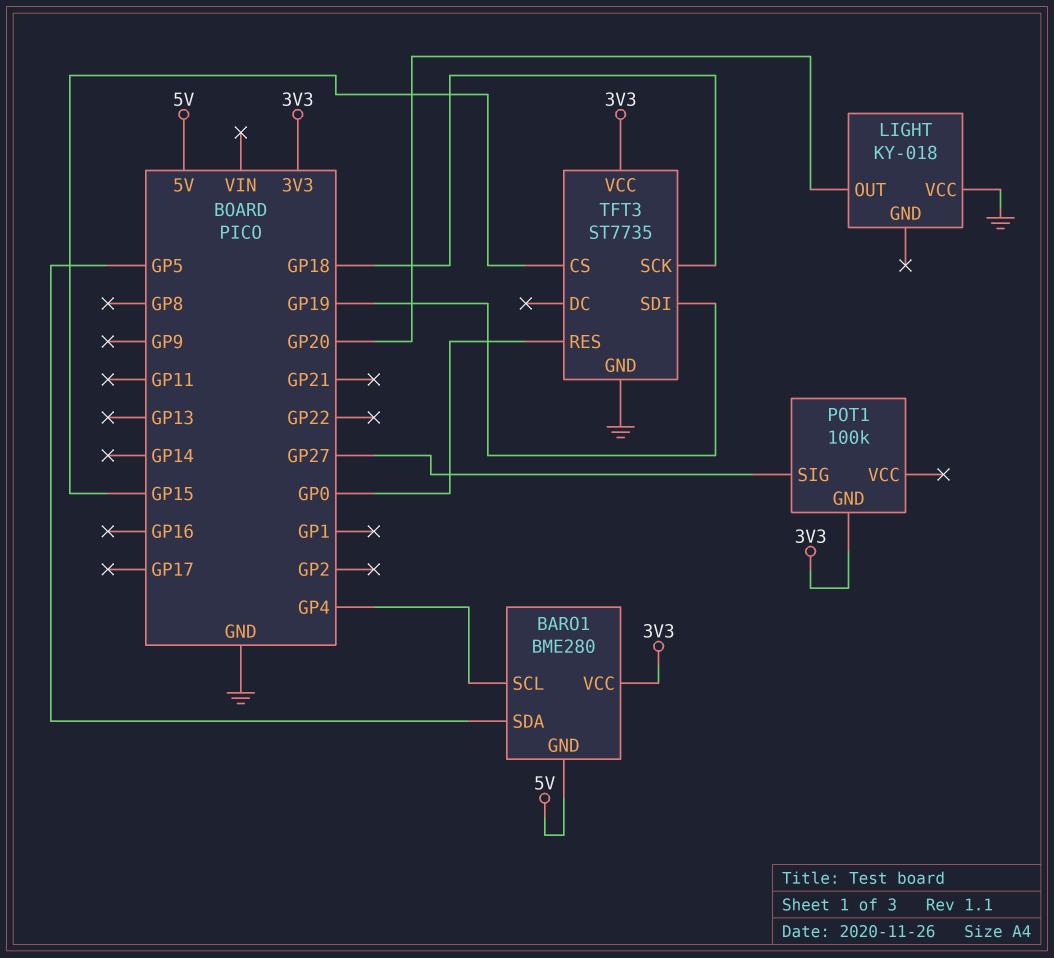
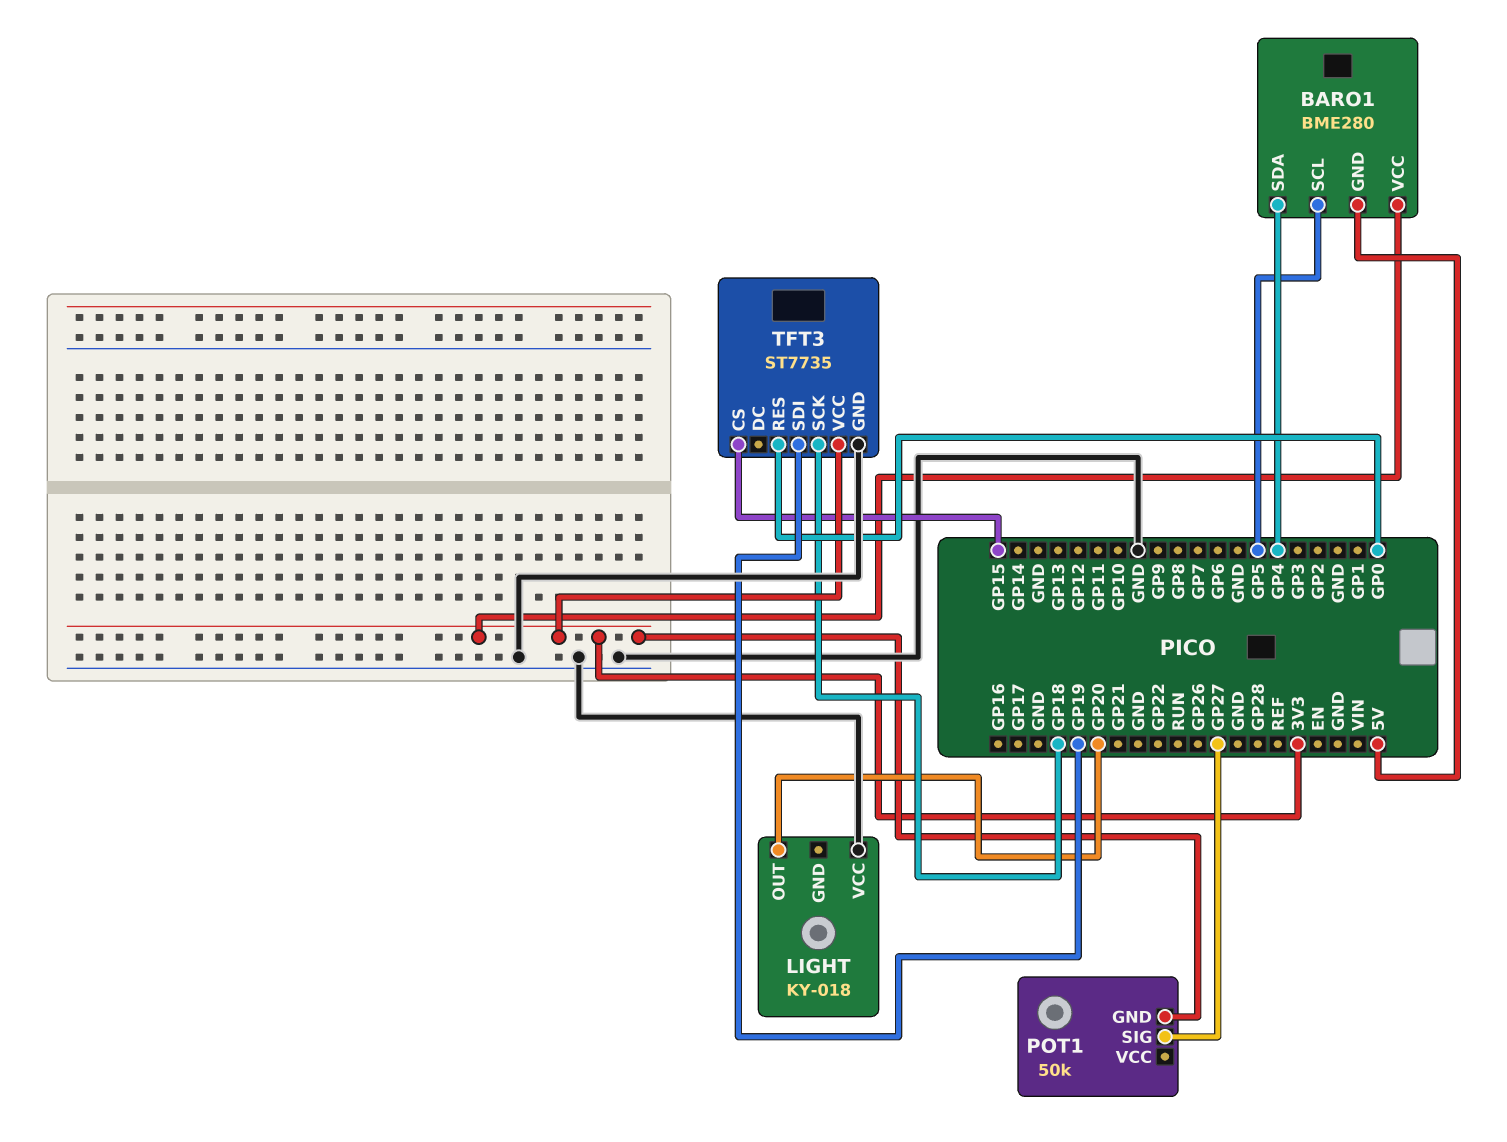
BARO1 pin SCL: GP4 -> GP5
BARO1 pin SDA: GP5 -> GP4
POT1: 100k -> 50k

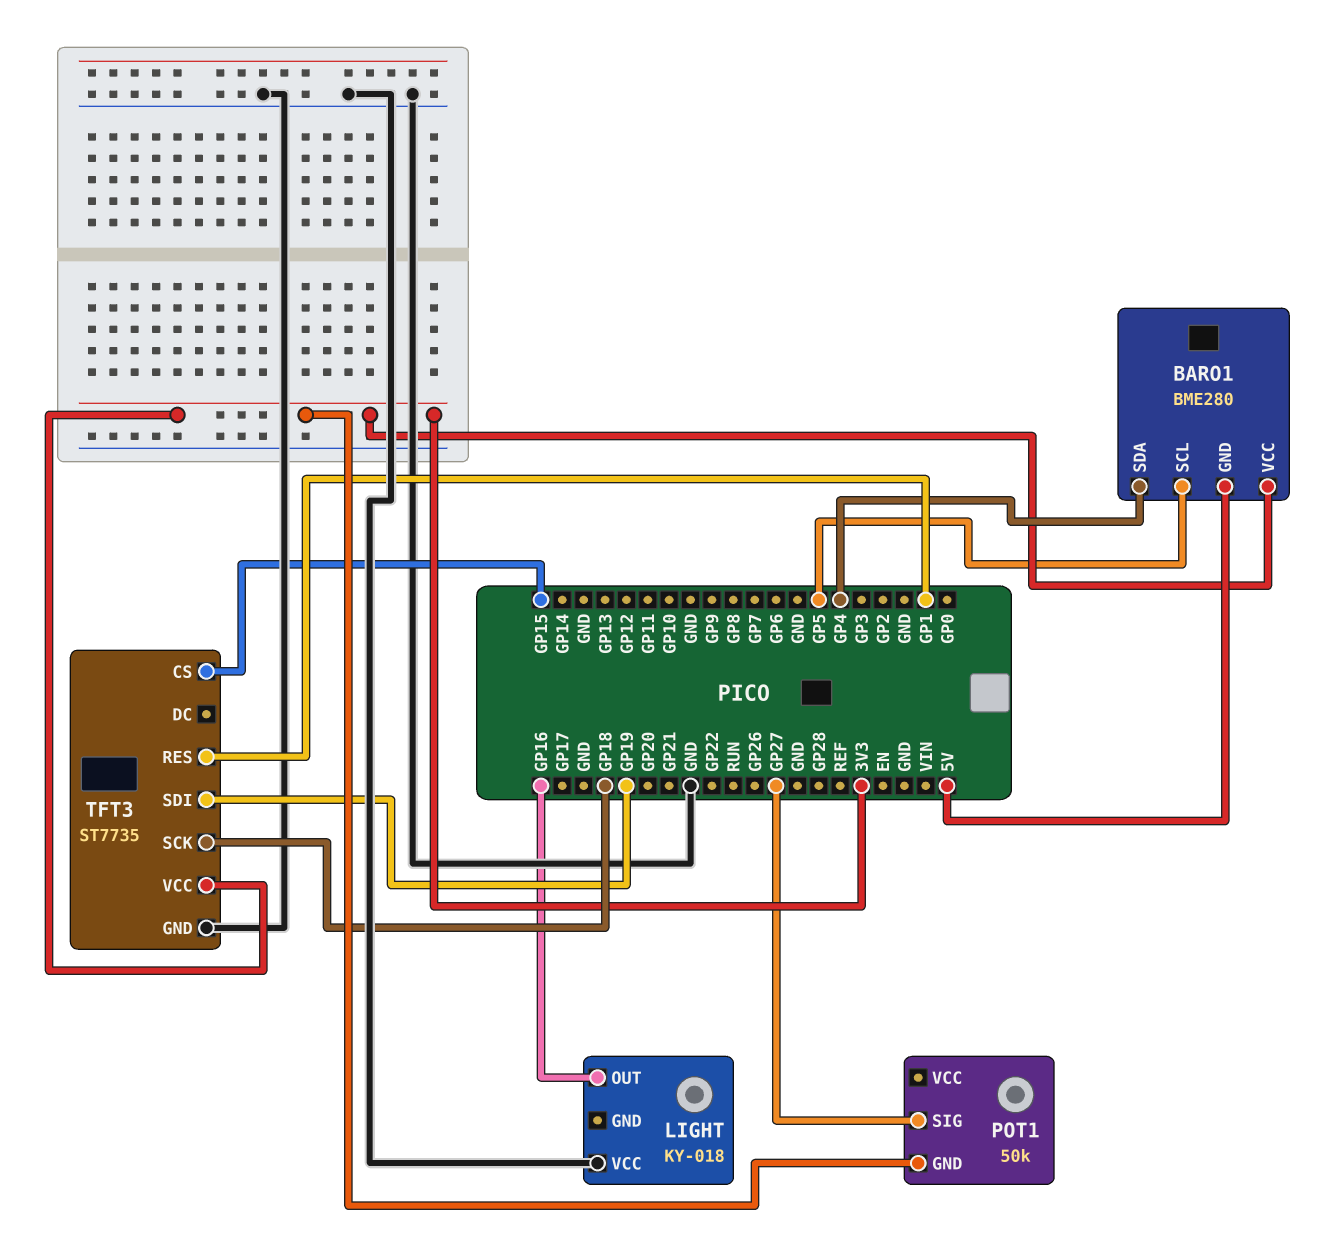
LIGHT pin OUT: GP20 -> GP16
TFT3 pin RES: GP0 -> GP1

